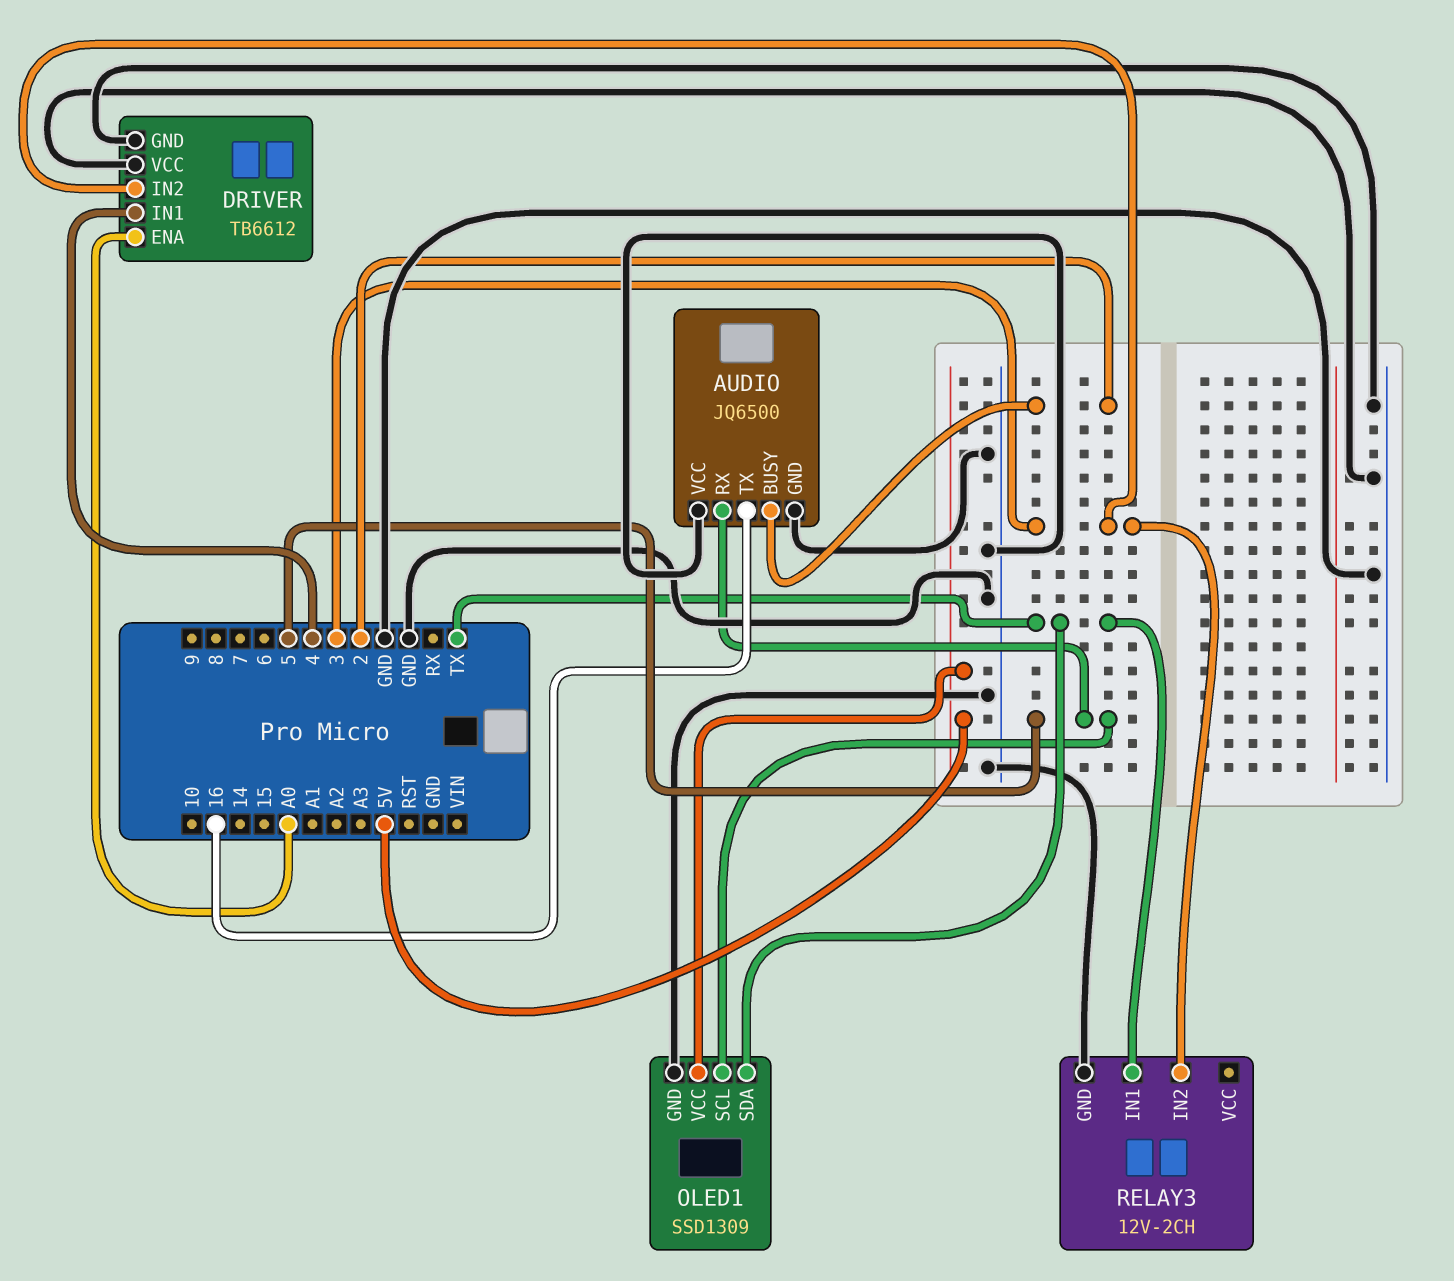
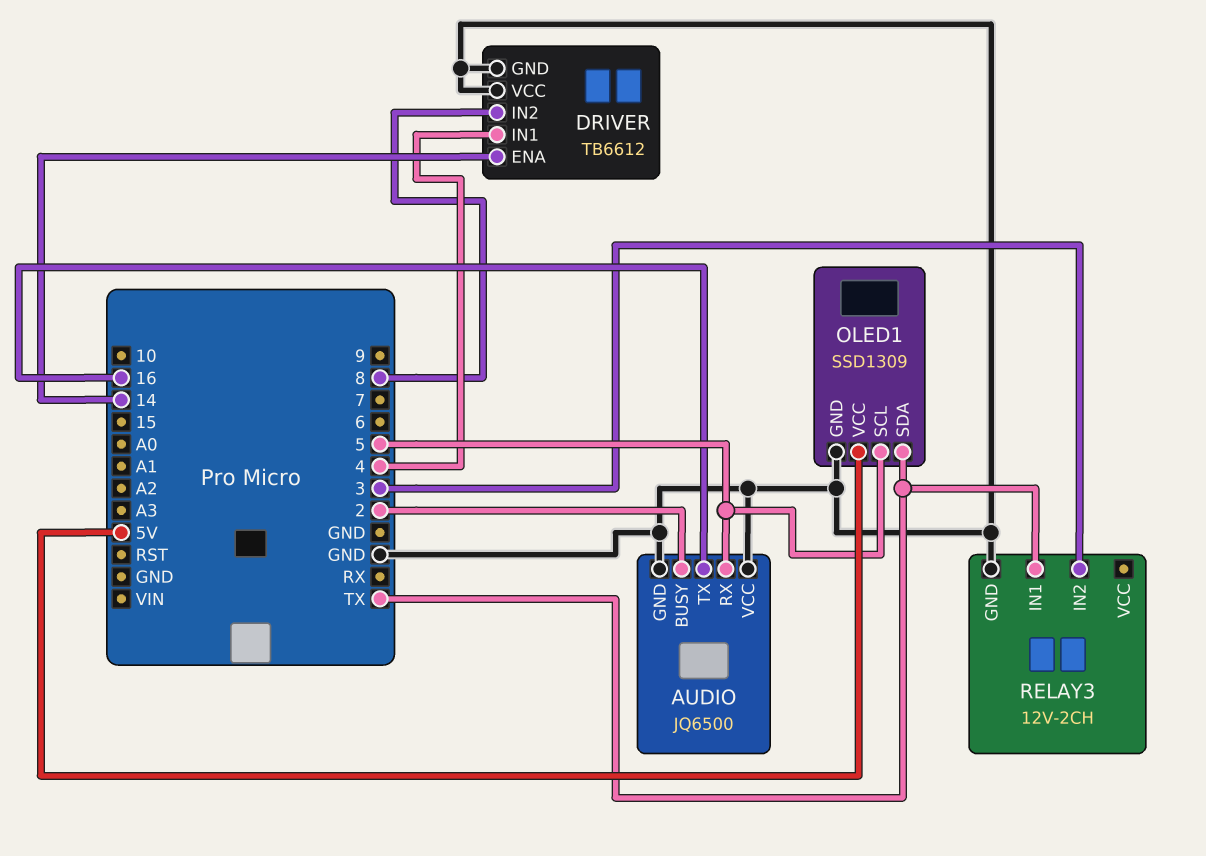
DRIVER pin ENA: A0 -> 14
DRIVER pin IN2: 3 -> 8

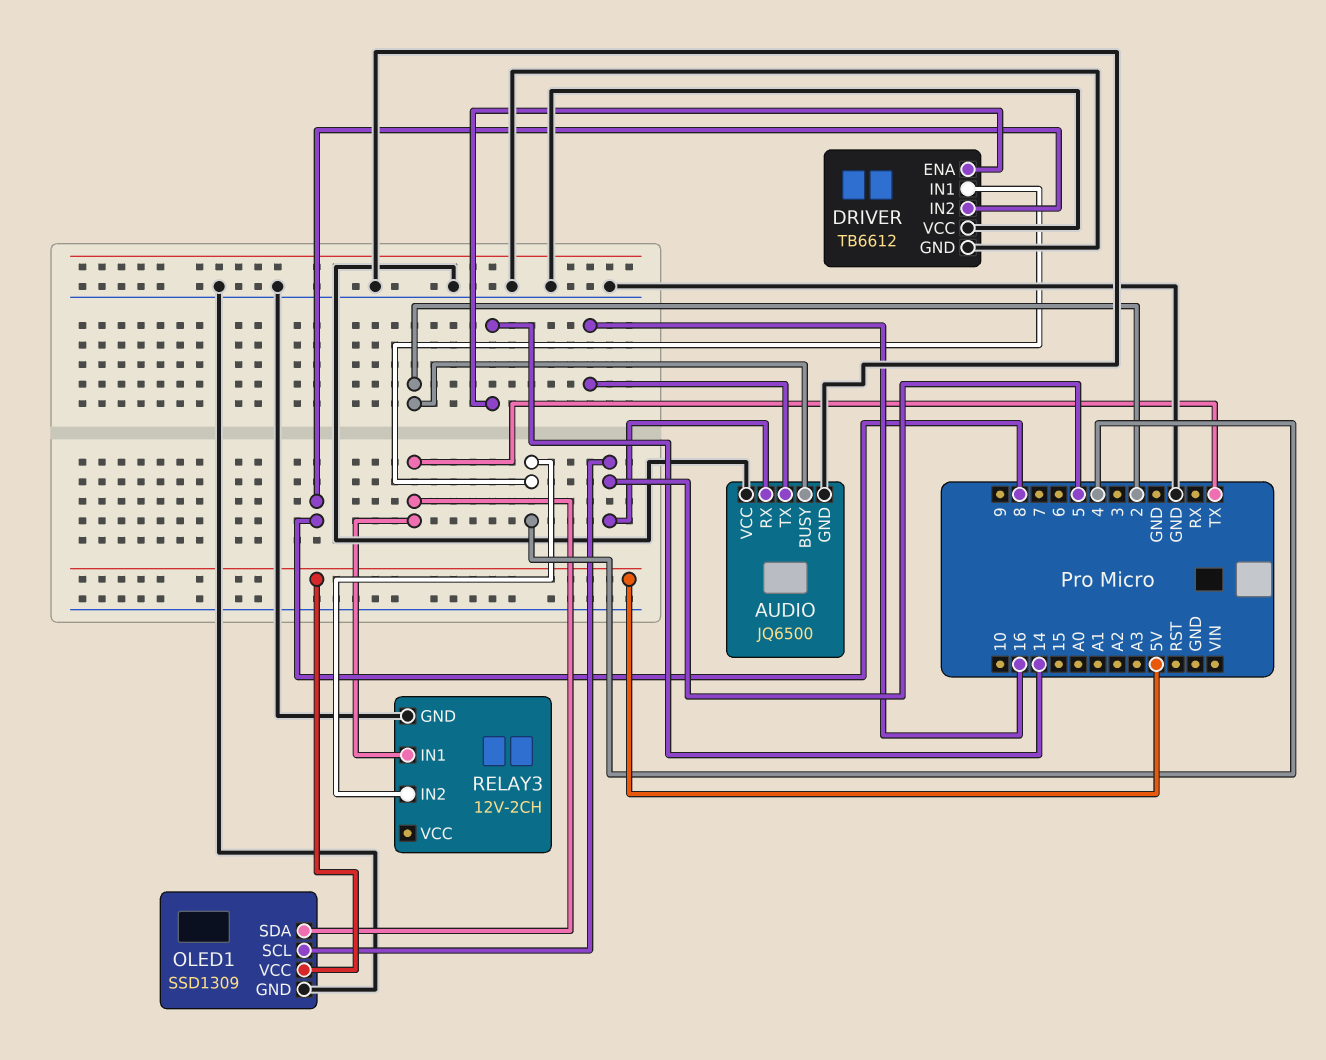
RELAY3 pin IN2: 3 -> 4

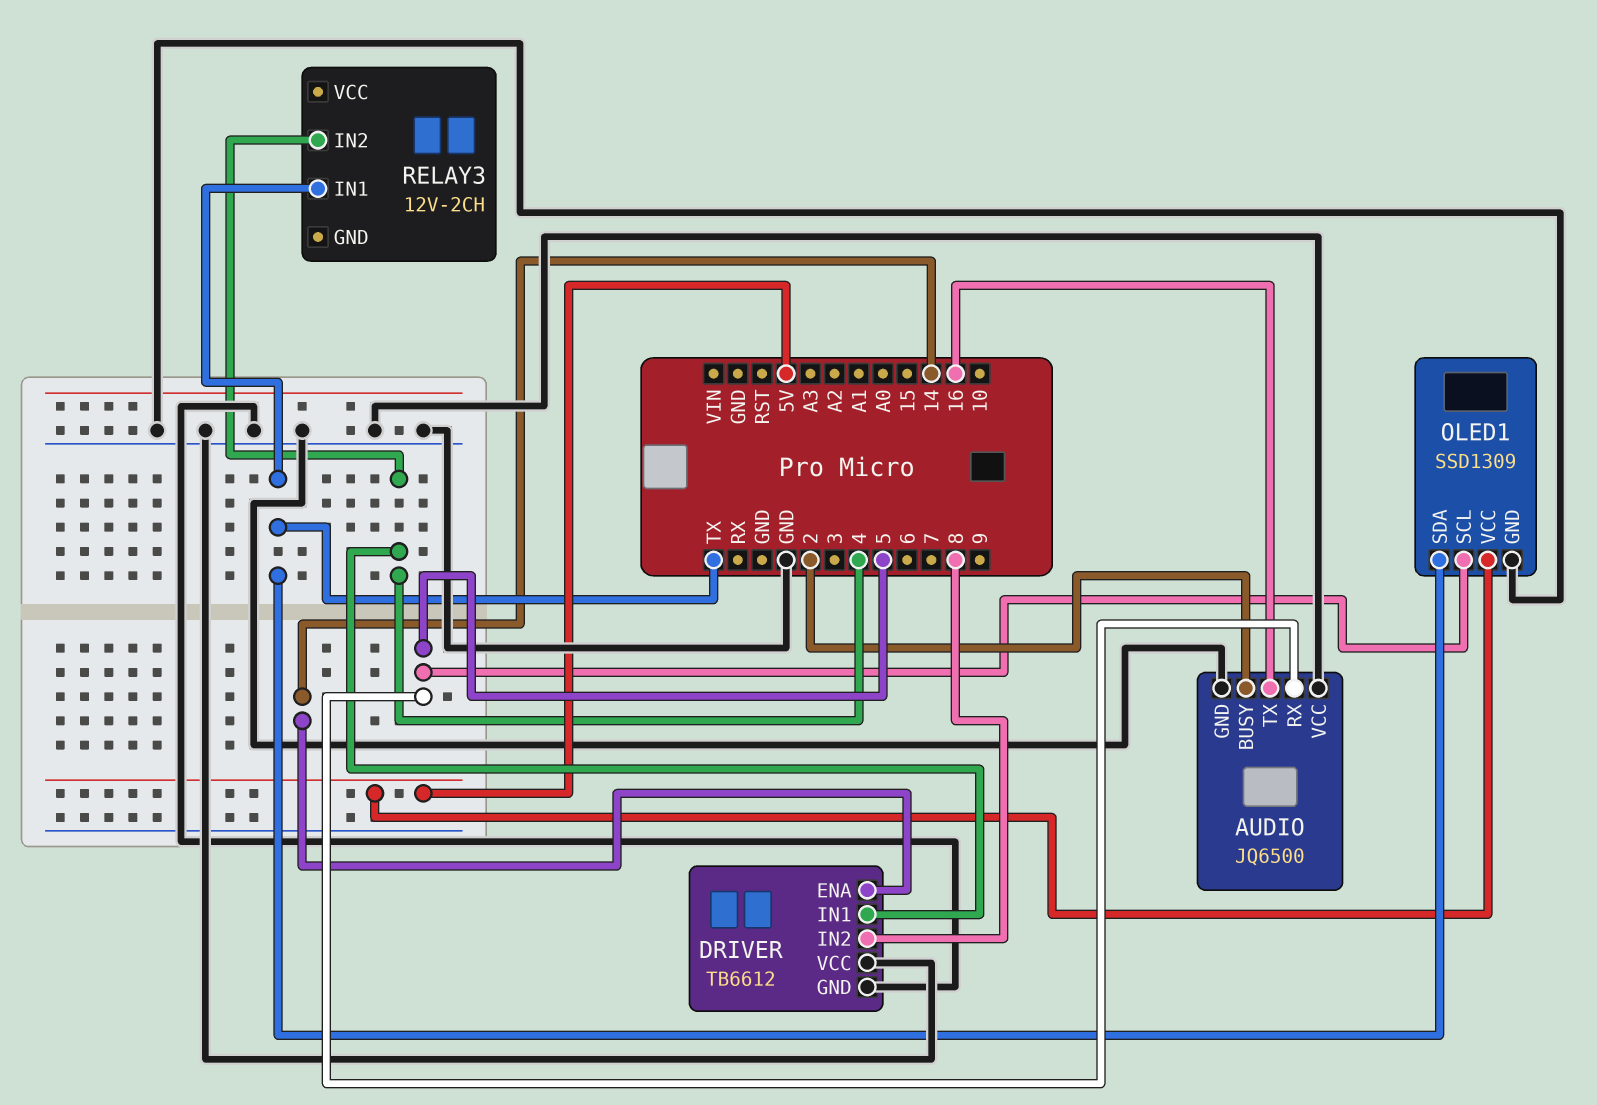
RELAY3 pin GND: GND -> none

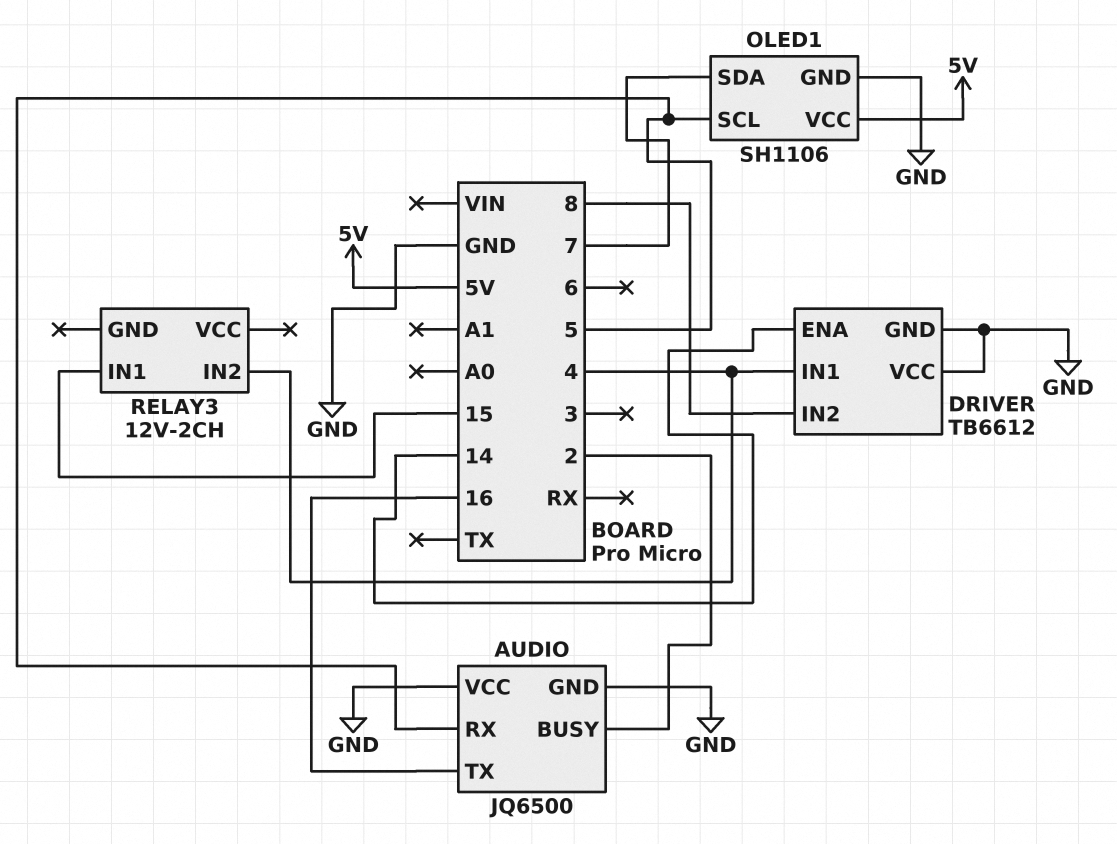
OLED1: SSD1309 -> SH1106
OLED1 pin SDA: TX -> 7
RELAY3 pin IN1: TX -> 15

